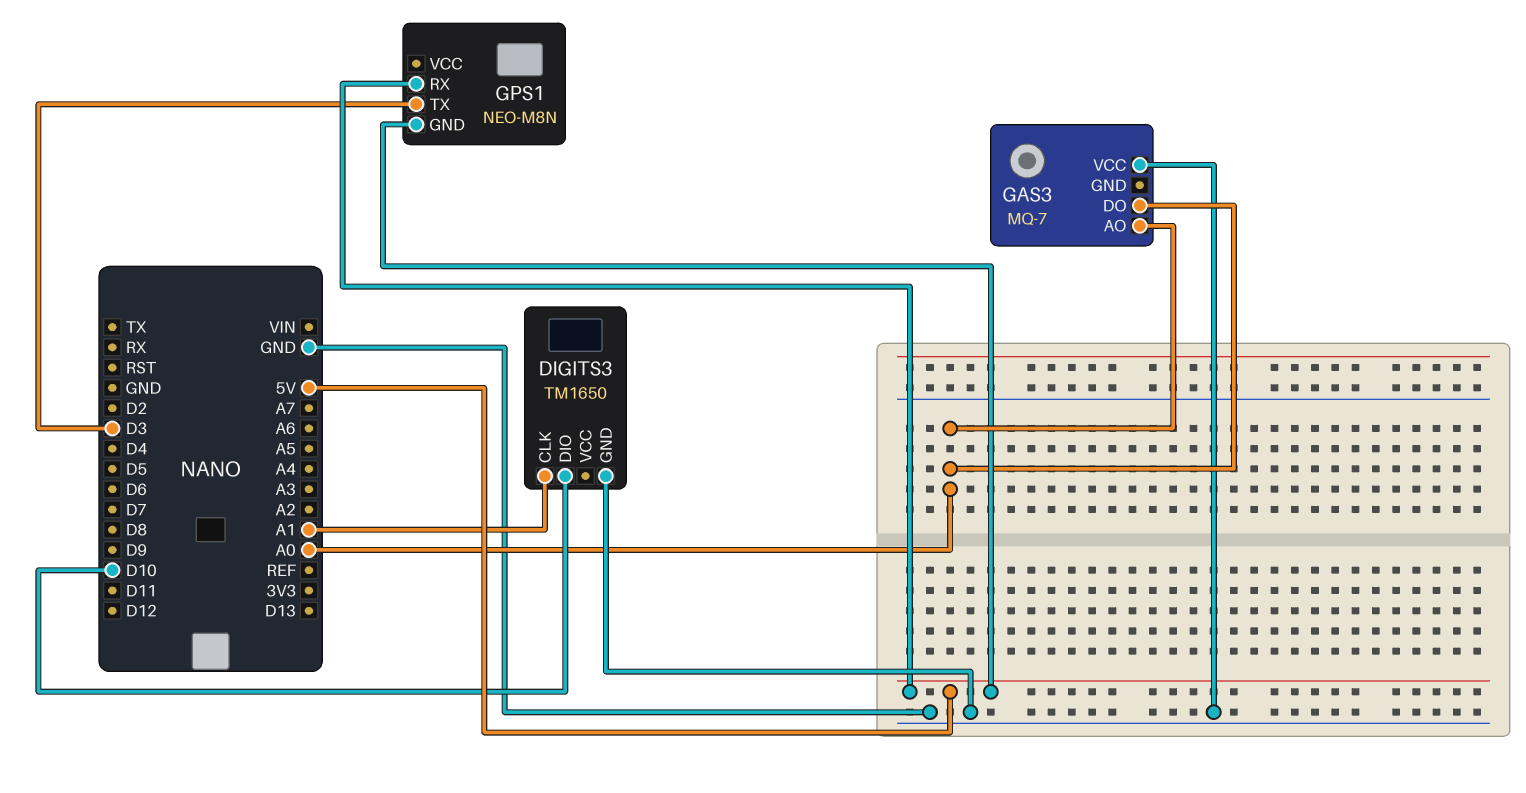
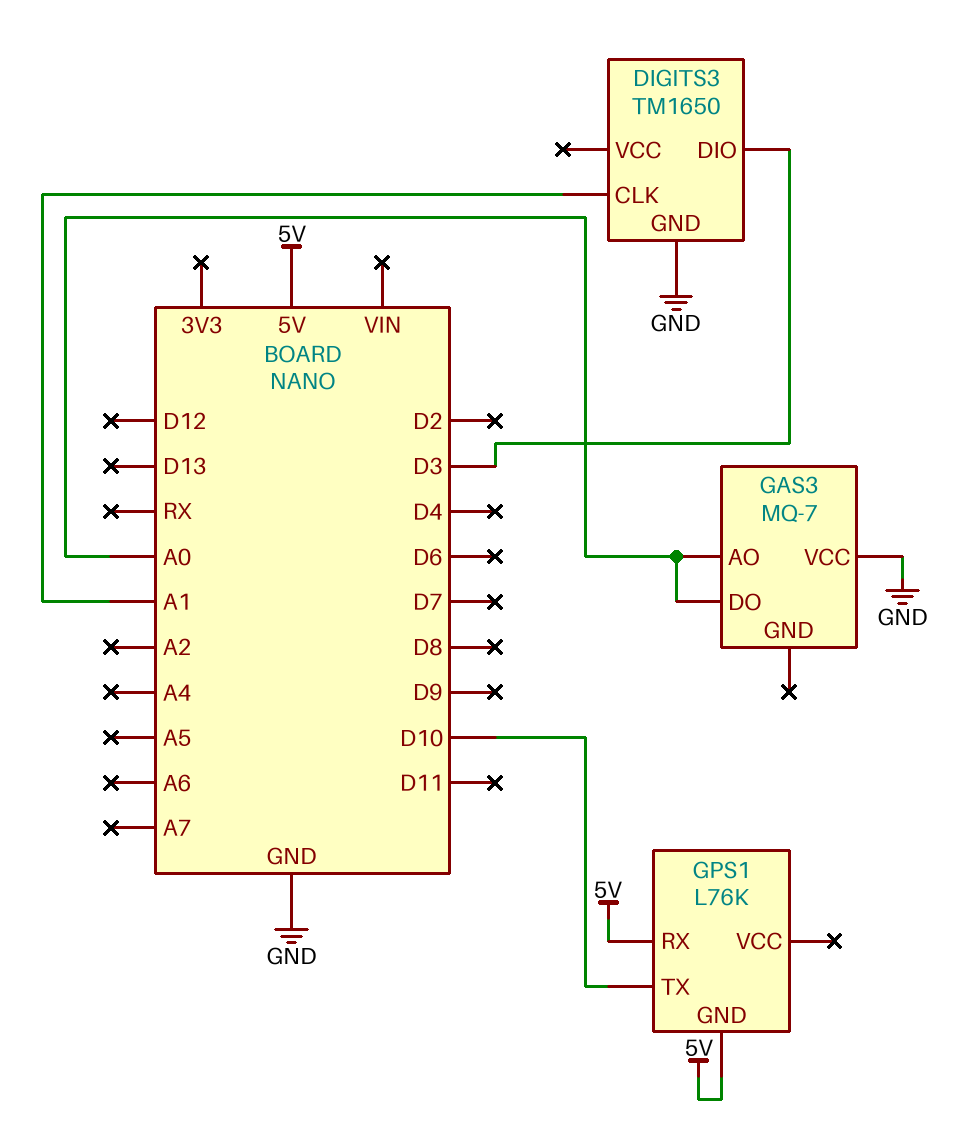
DIGITS3 pin DIO: D10 -> D3
GPS1: NEO-M8N -> L76K
GPS1 pin TX: D3 -> D10

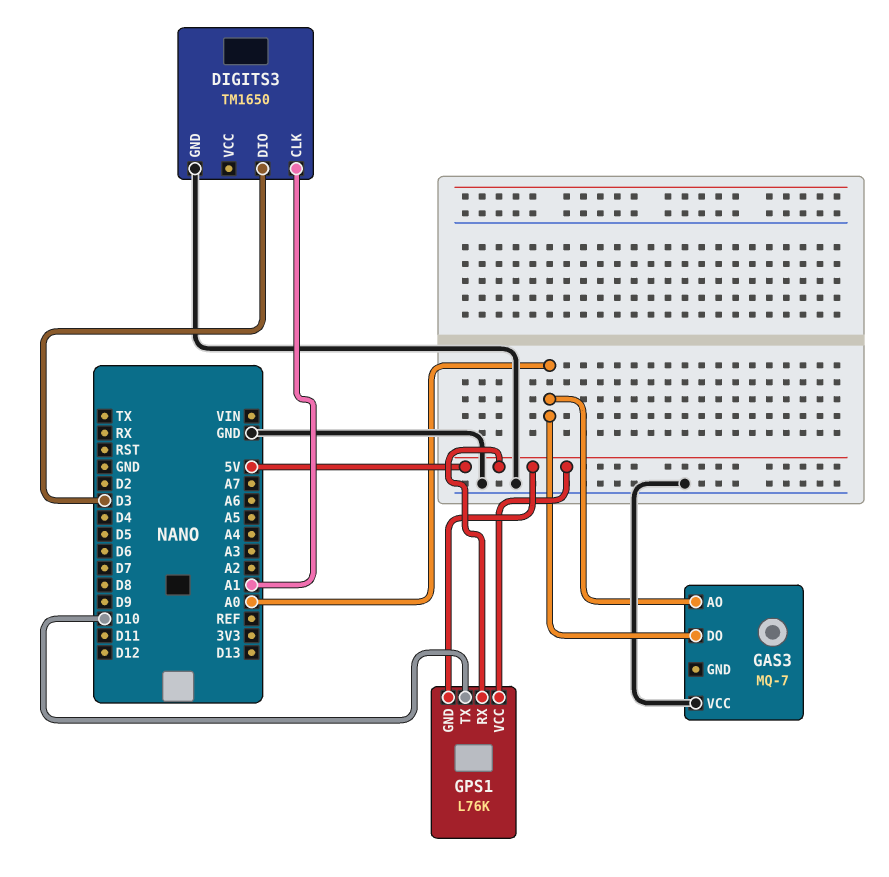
GPS1 pin VCC: none -> 5V

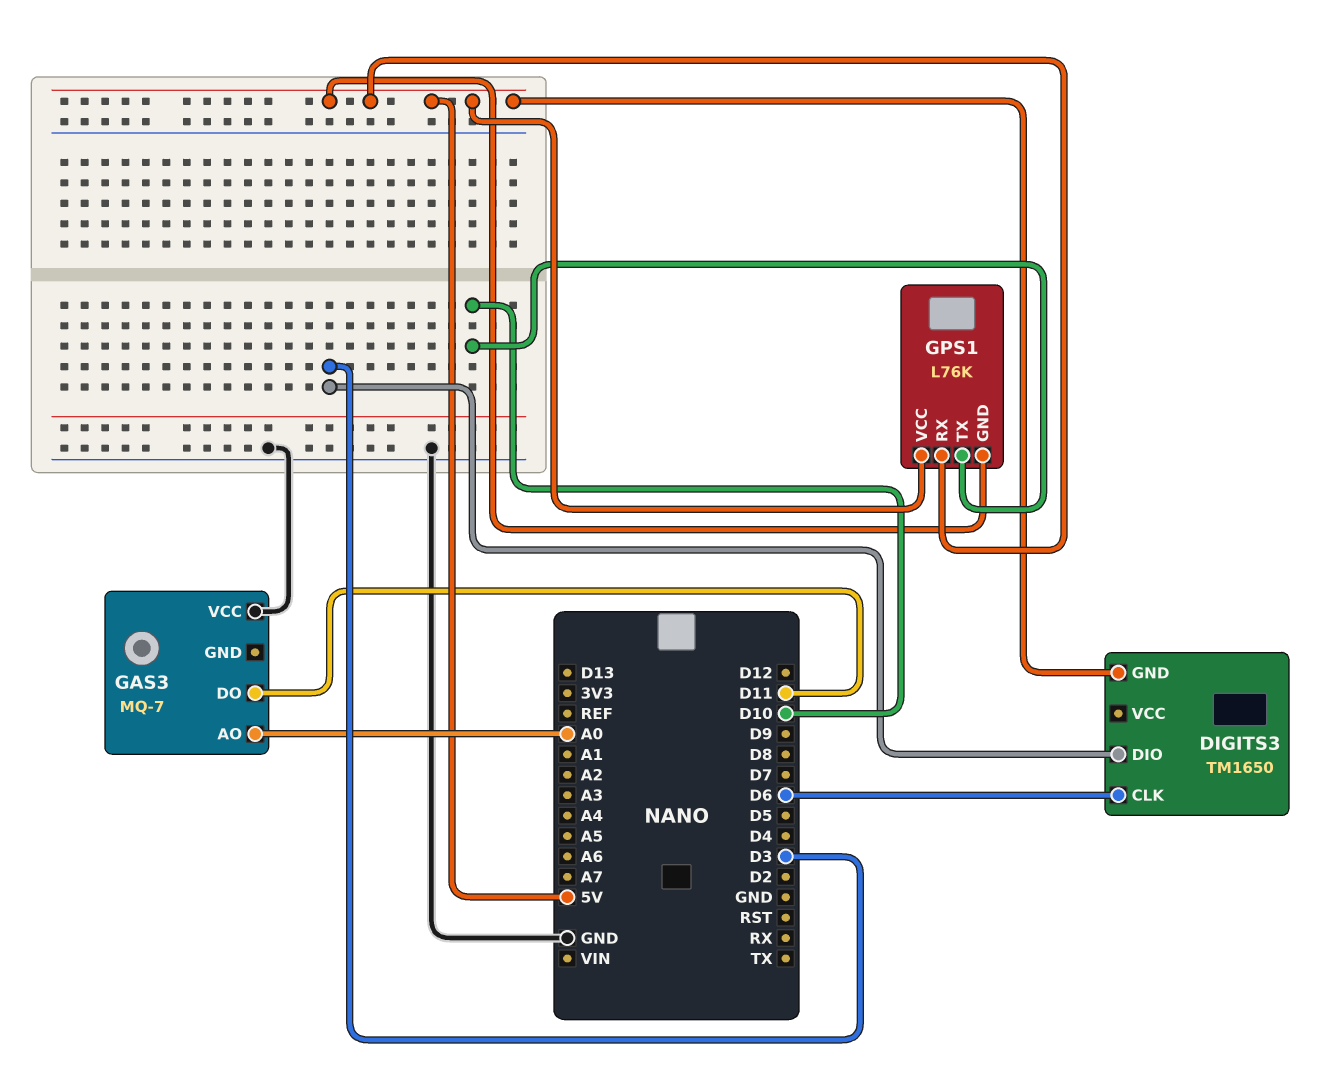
DIGITS3 pin CLK: A1 -> D6
DIGITS3 pin GND: GND -> 5V
GAS3 pin DO: A0 -> D11

